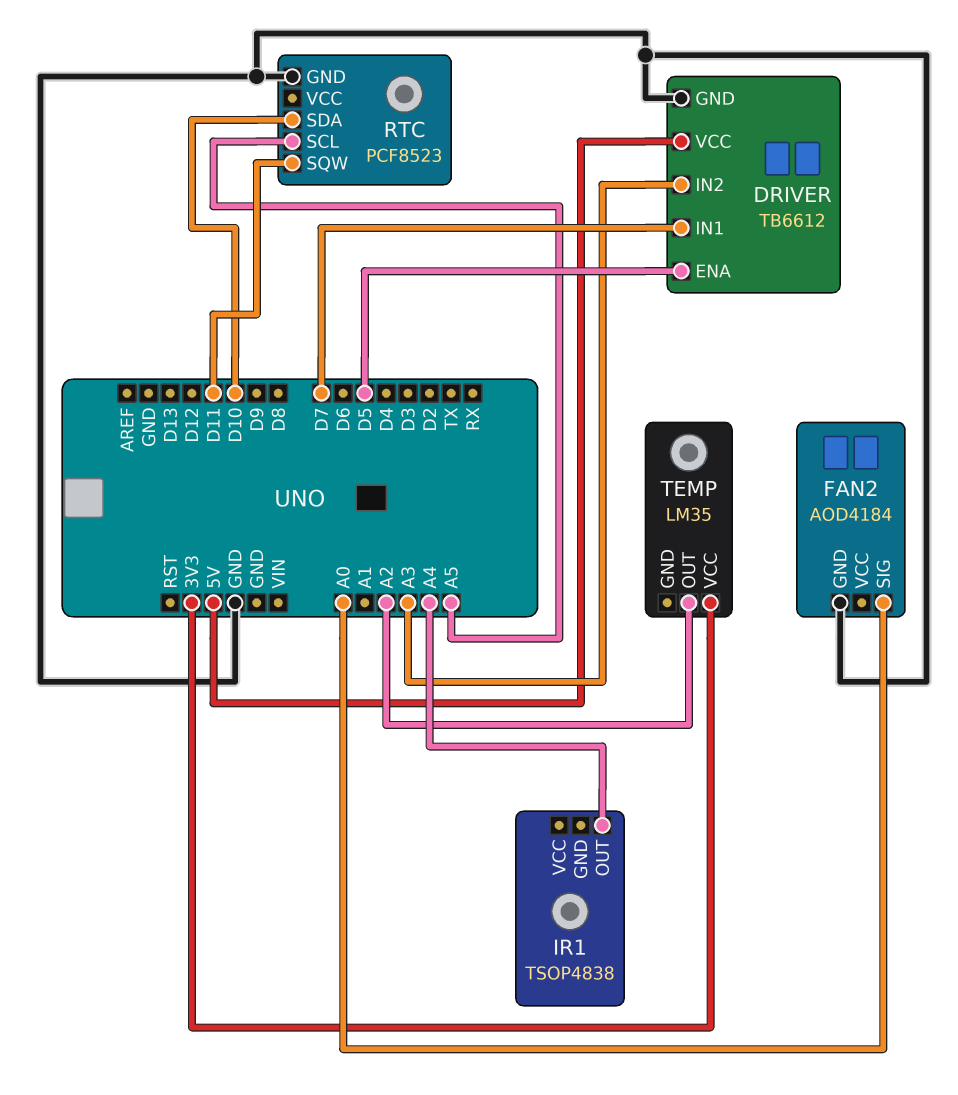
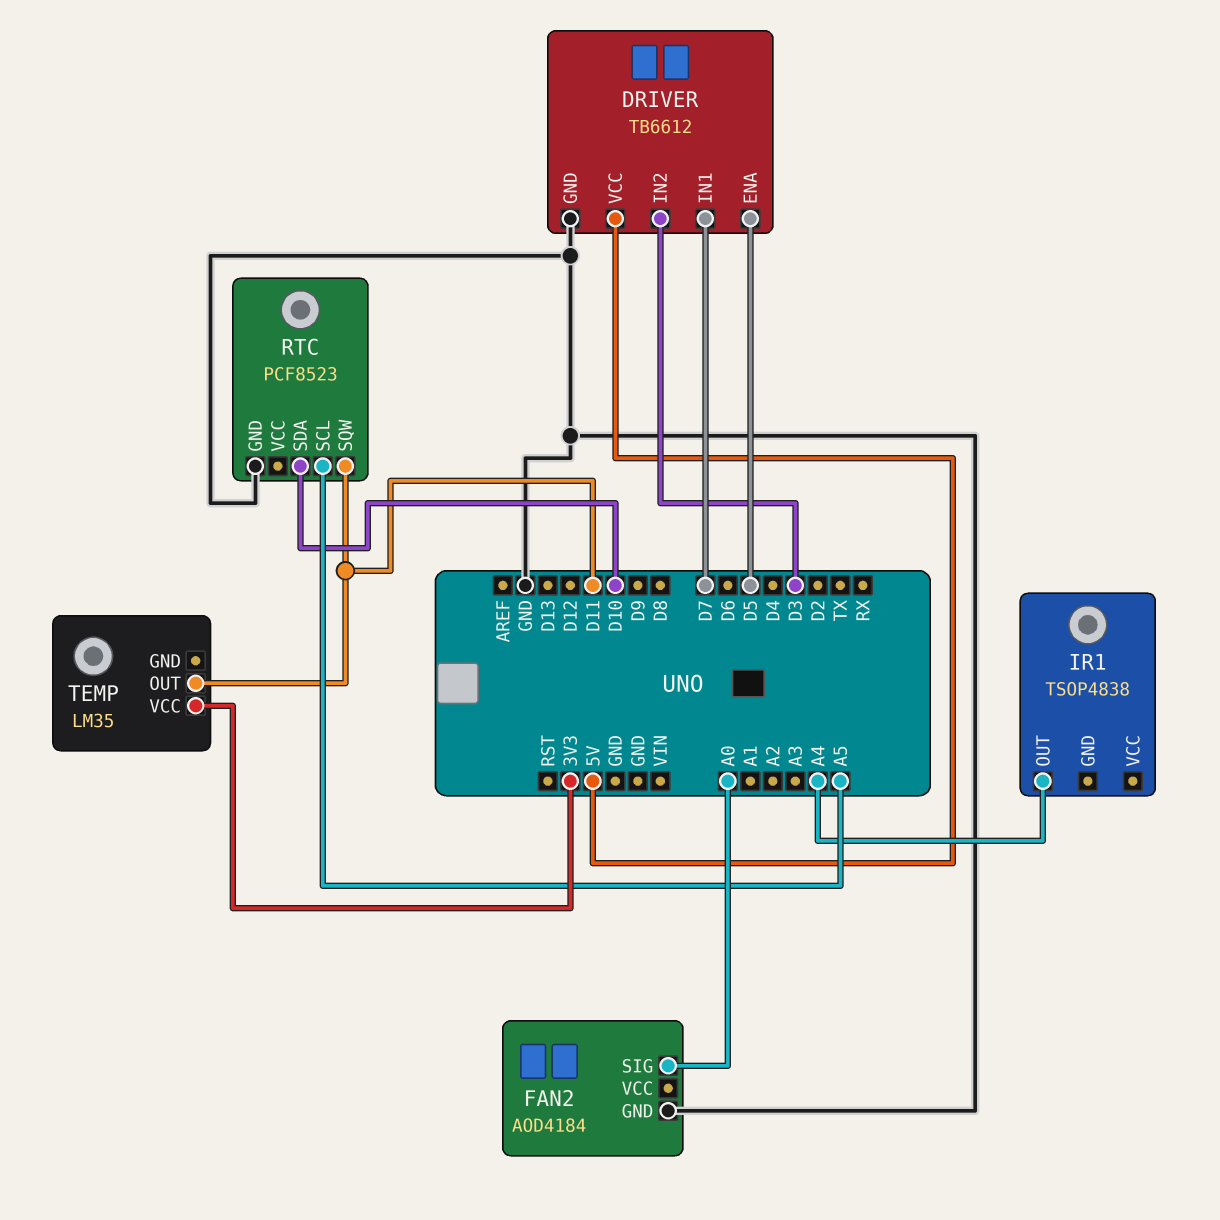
DRIVER pin IN2: A3 -> D3
TEMP pin OUT: A2 -> D11

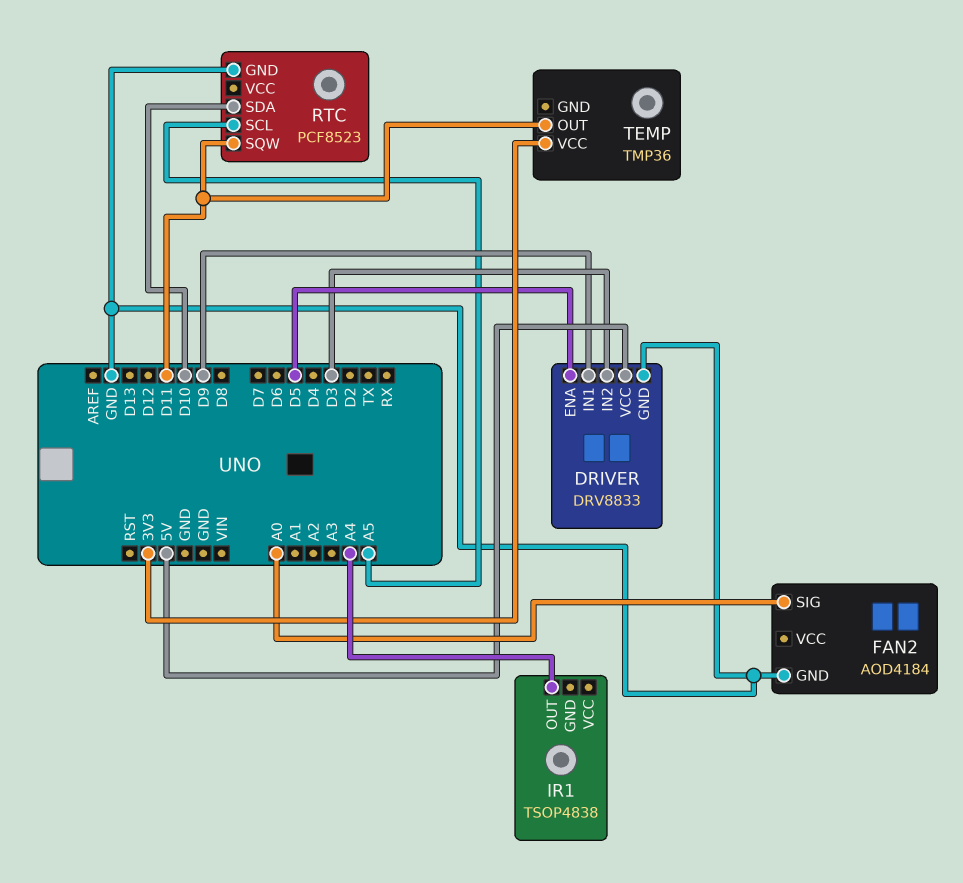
DRIVER: TB6612 -> DRV8833
DRIVER pin IN1: D7 -> D9
TEMP: LM35 -> TMP36

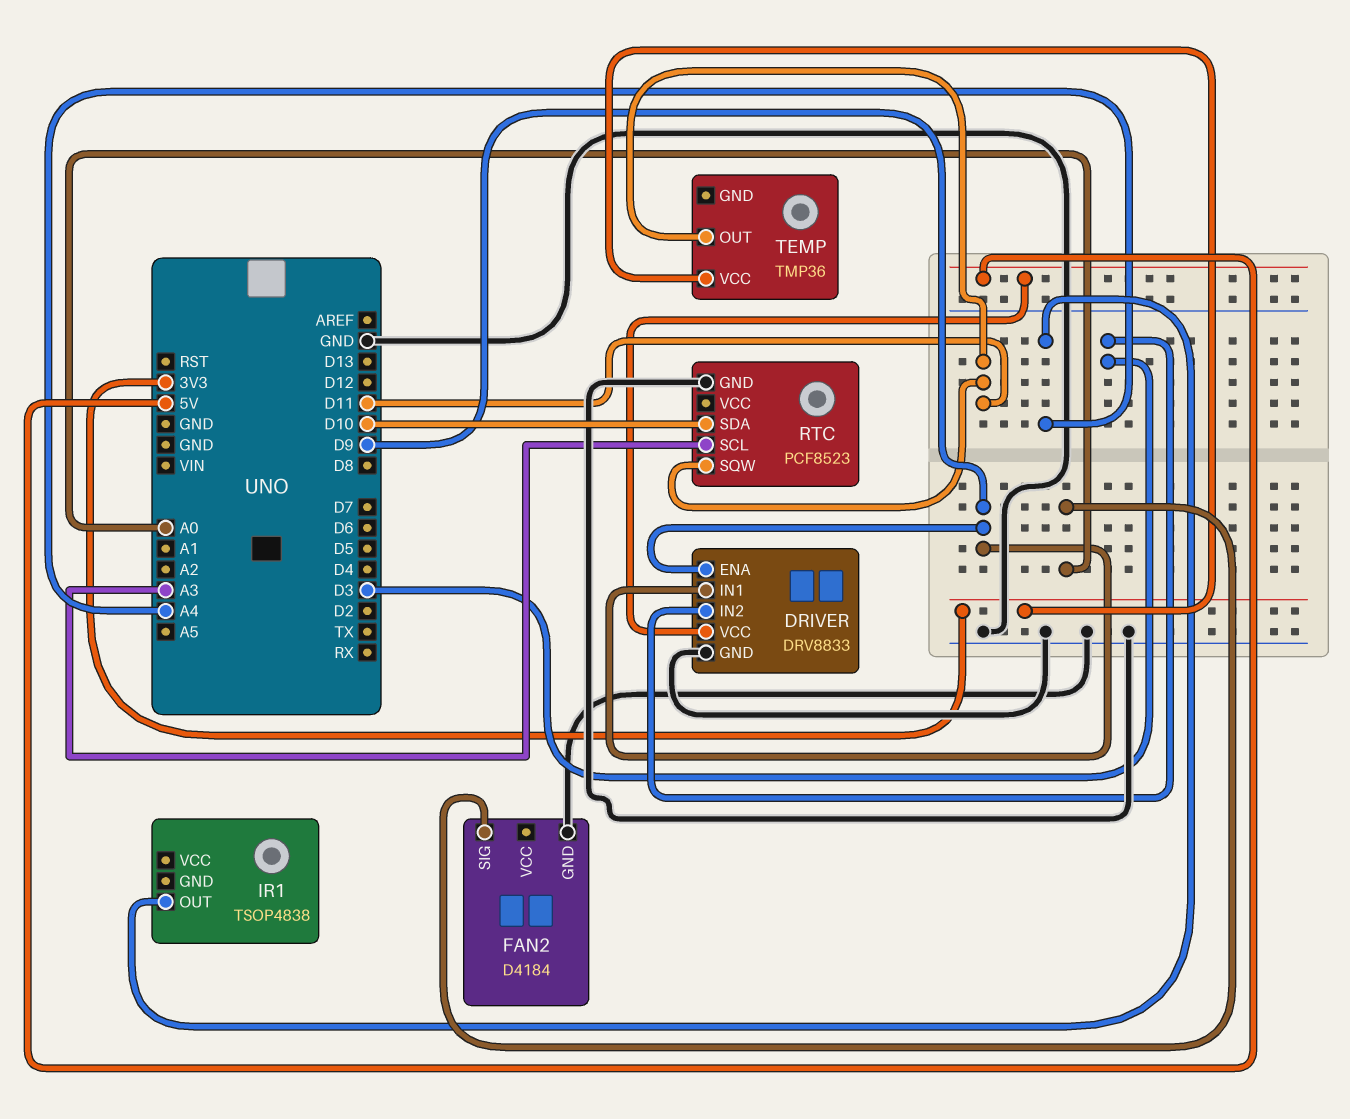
DRIVER pin ENA: D5 -> D9
FAN2: AOD4184 -> D4184
RTC pin SCL: A5 -> A3

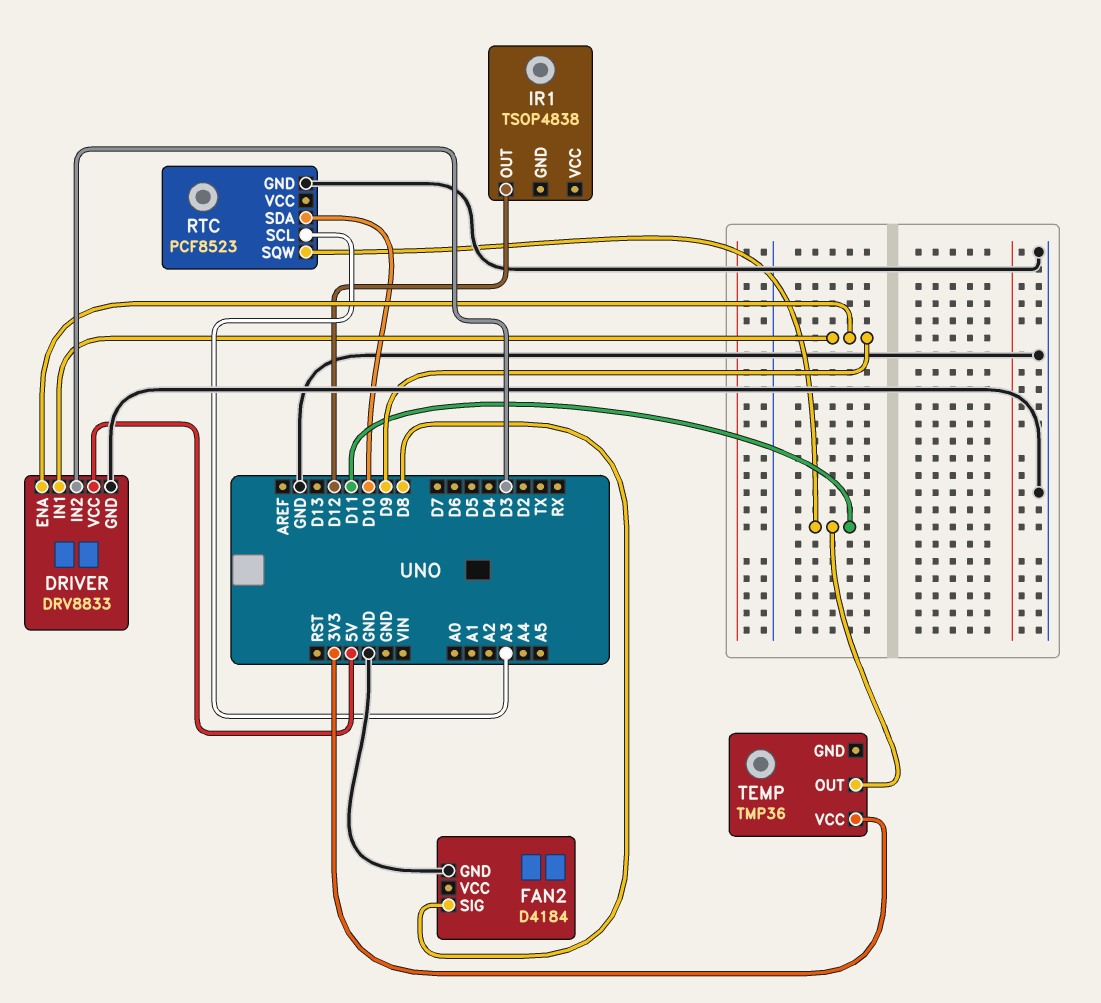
FAN2 pin SIG: A0 -> D8
IR1 pin OUT: A4 -> D12

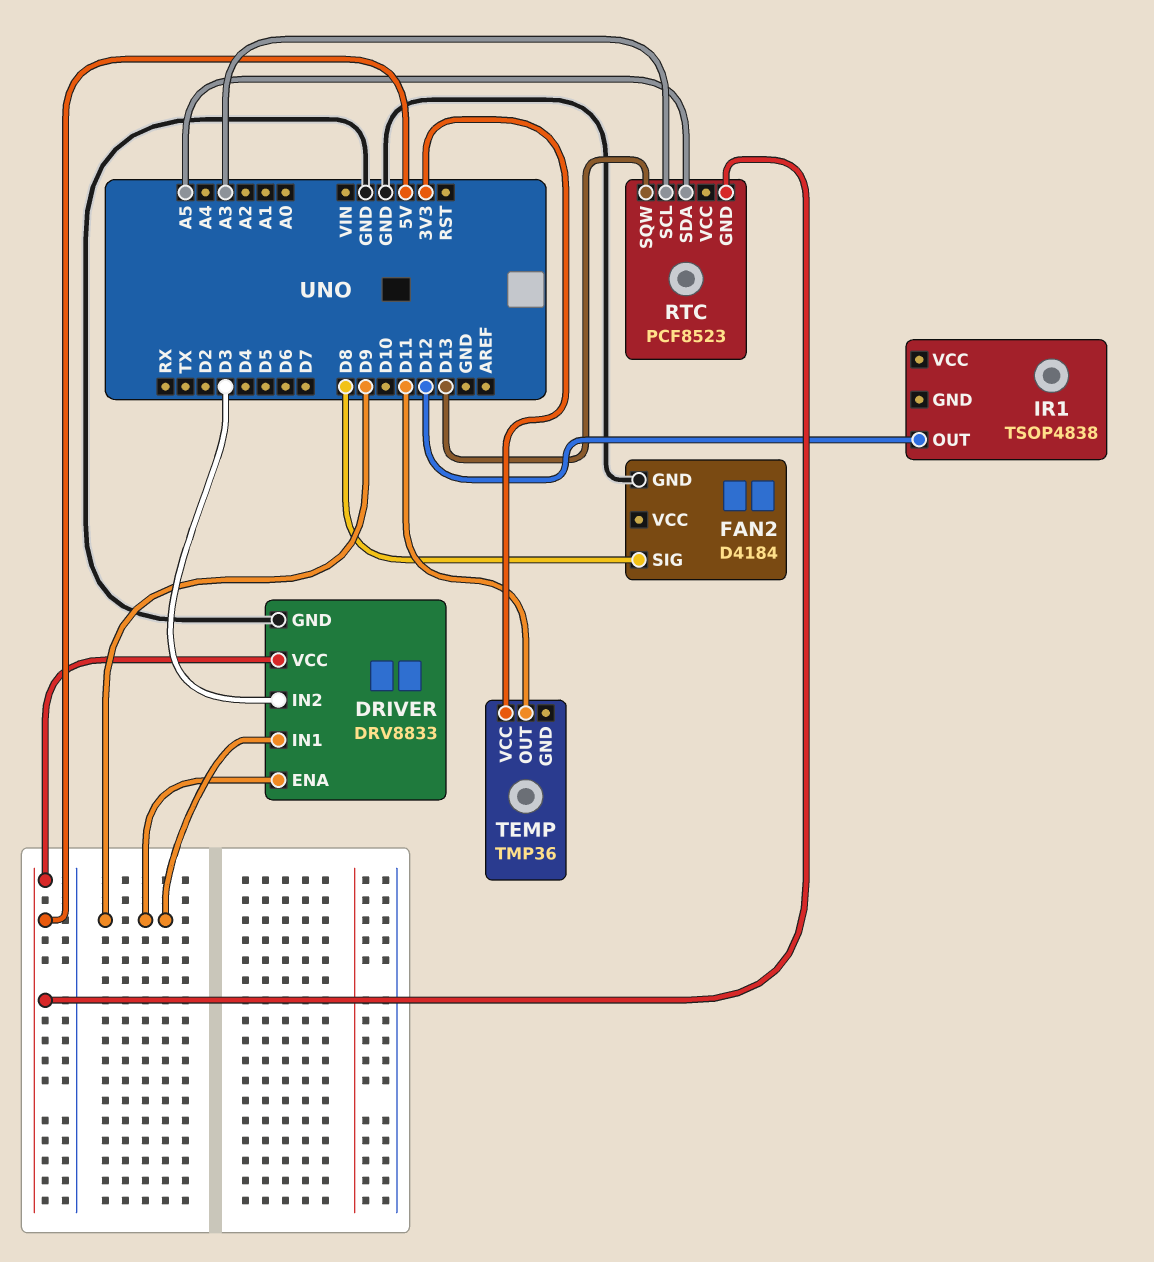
RTC pin GND: GND -> 5V
RTC pin SDA: D10 -> A5
RTC pin SQW: D11 -> D13

